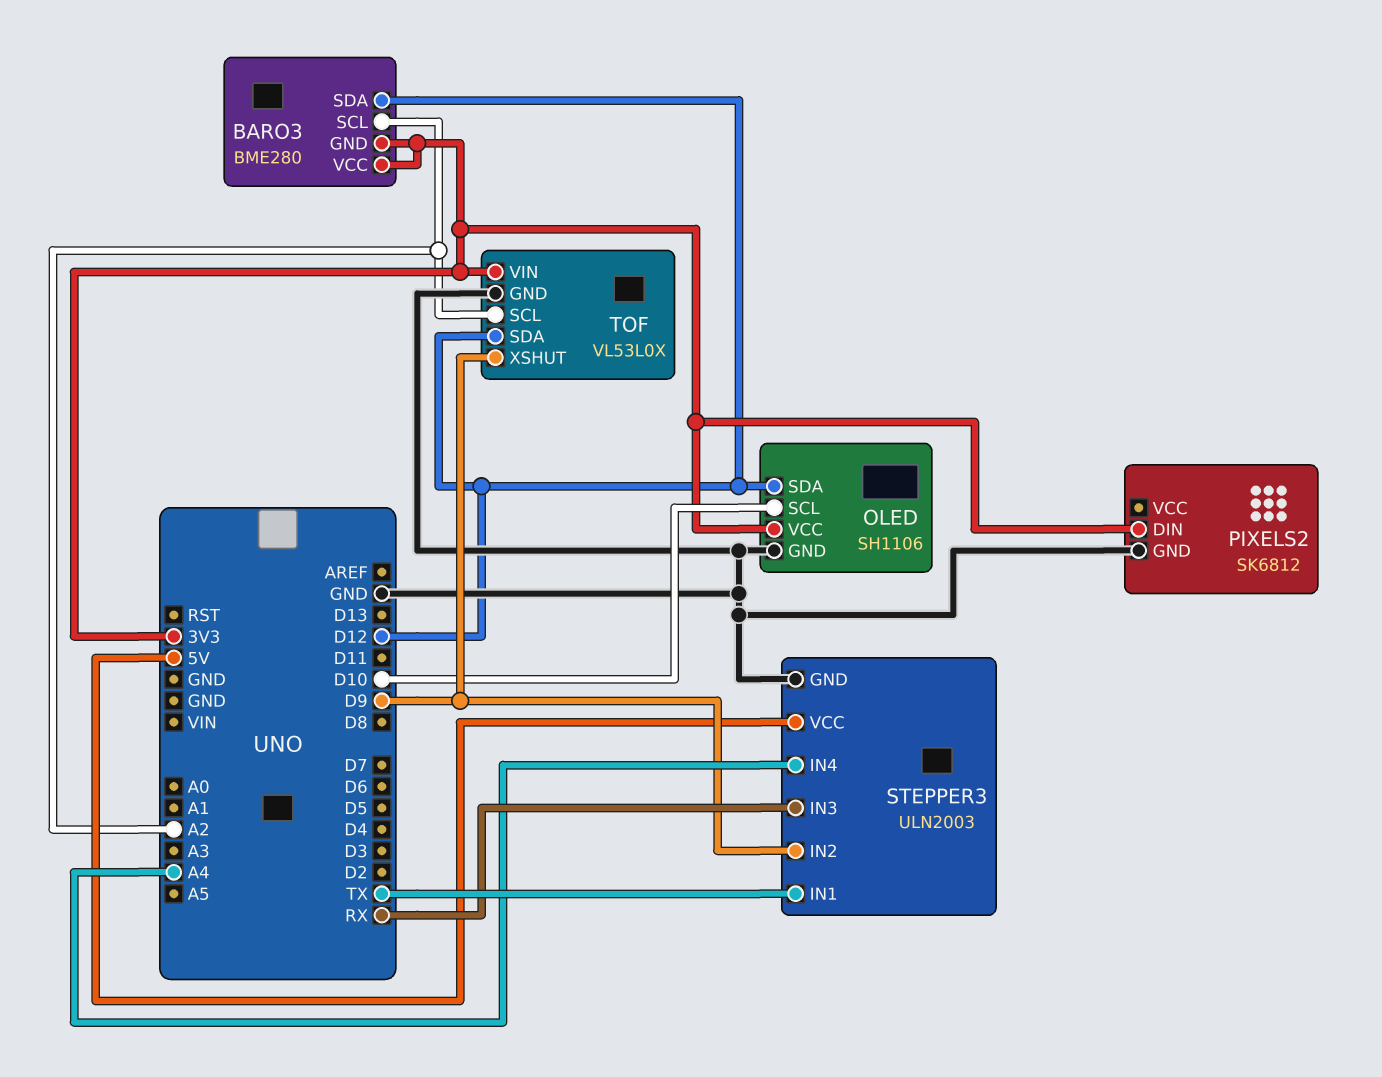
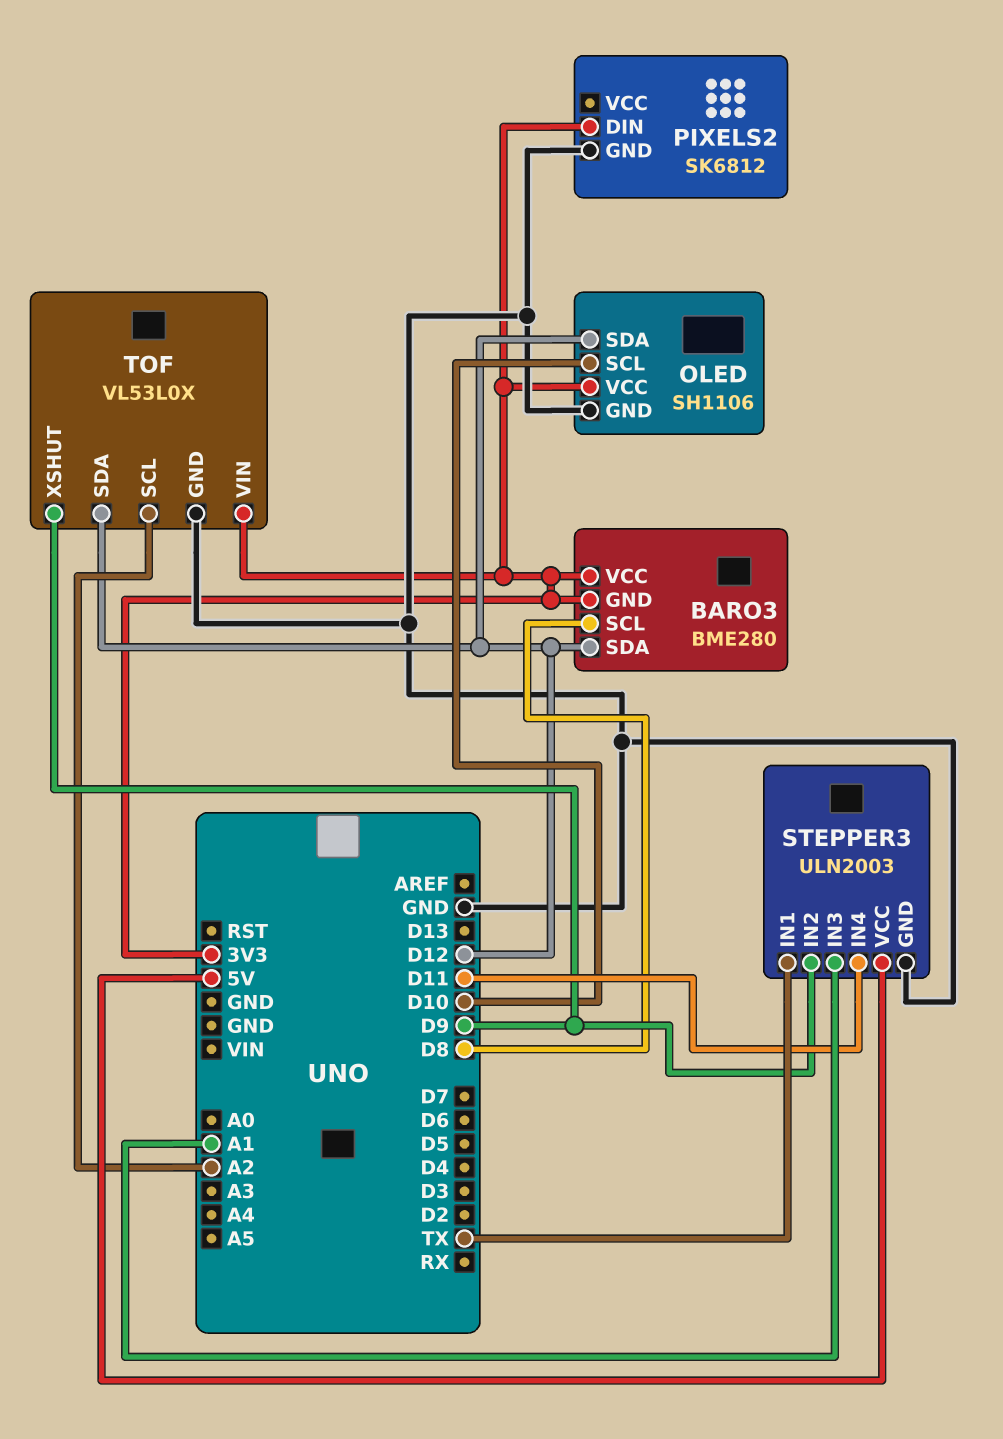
BARO3 pin SCL: A2 -> D8
STEPPER3 pin IN3: RX -> A1
STEPPER3 pin IN4: A4 -> D11

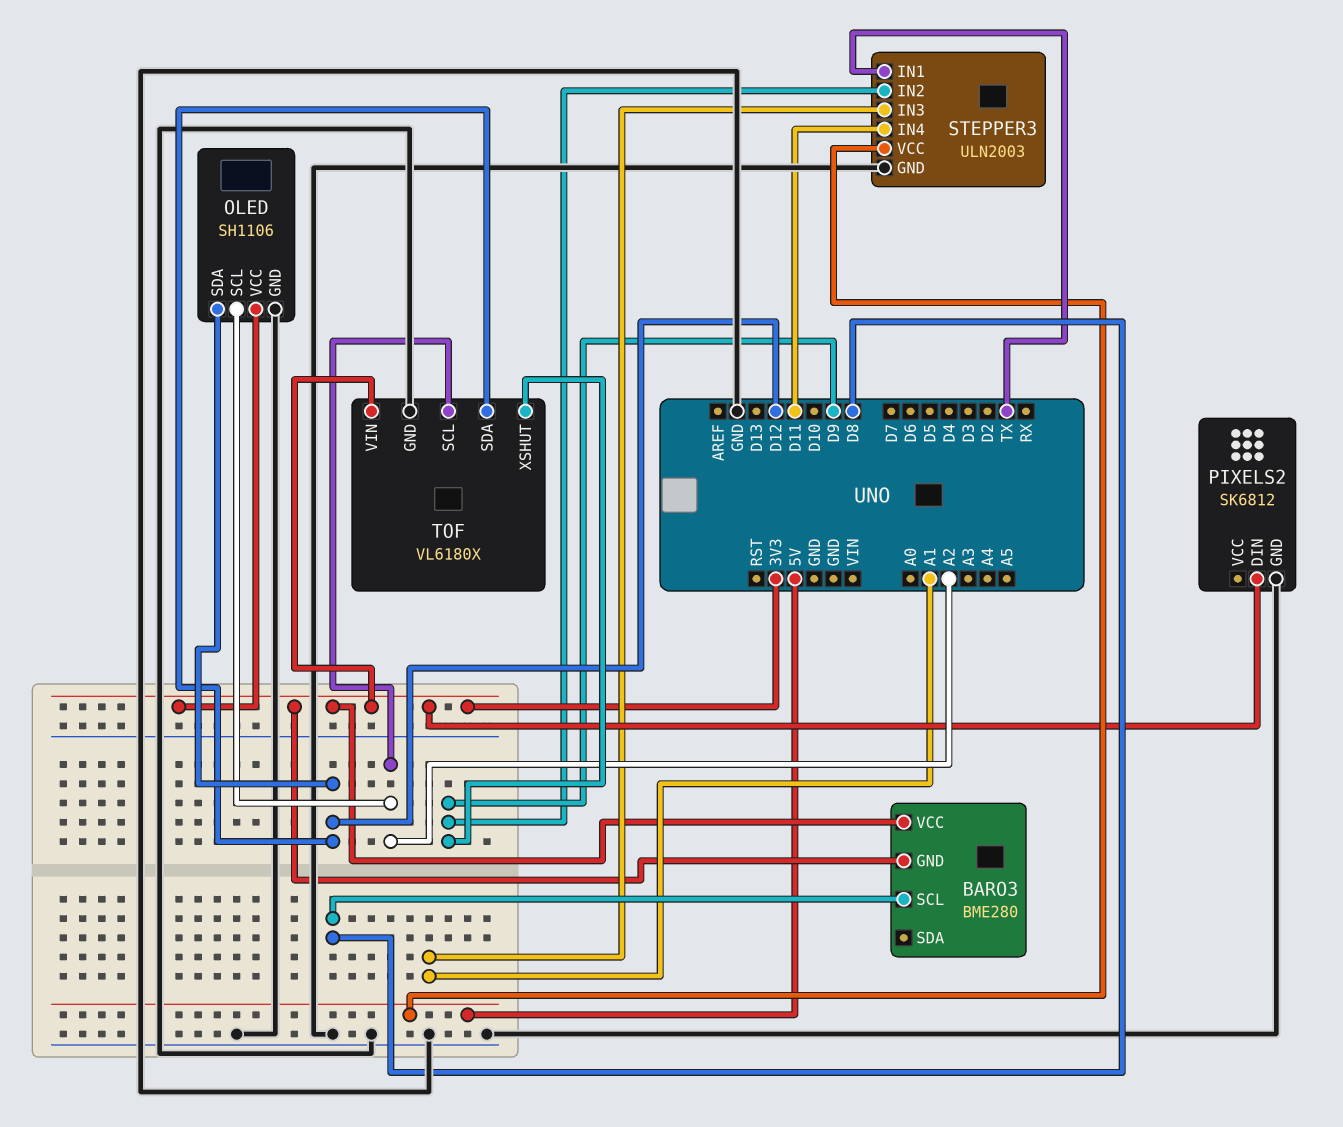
BARO3 pin SDA: D12 -> none
OLED pin SCL: D10 -> A2
TOF: VL53L0X -> VL6180X

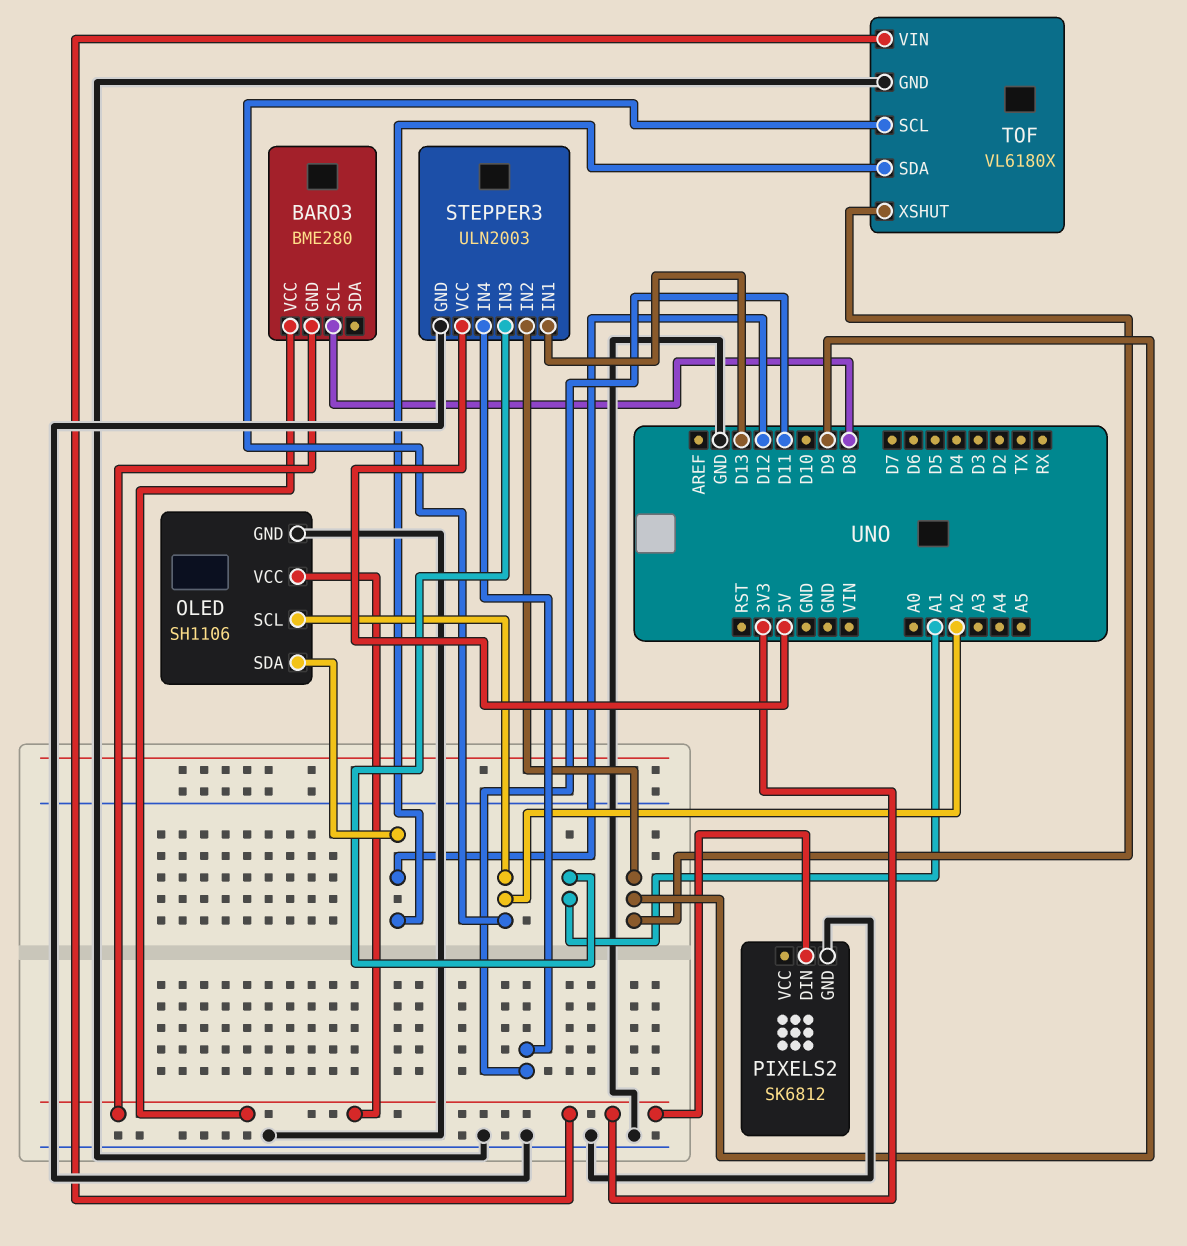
STEPPER3 pin IN1: TX -> D13

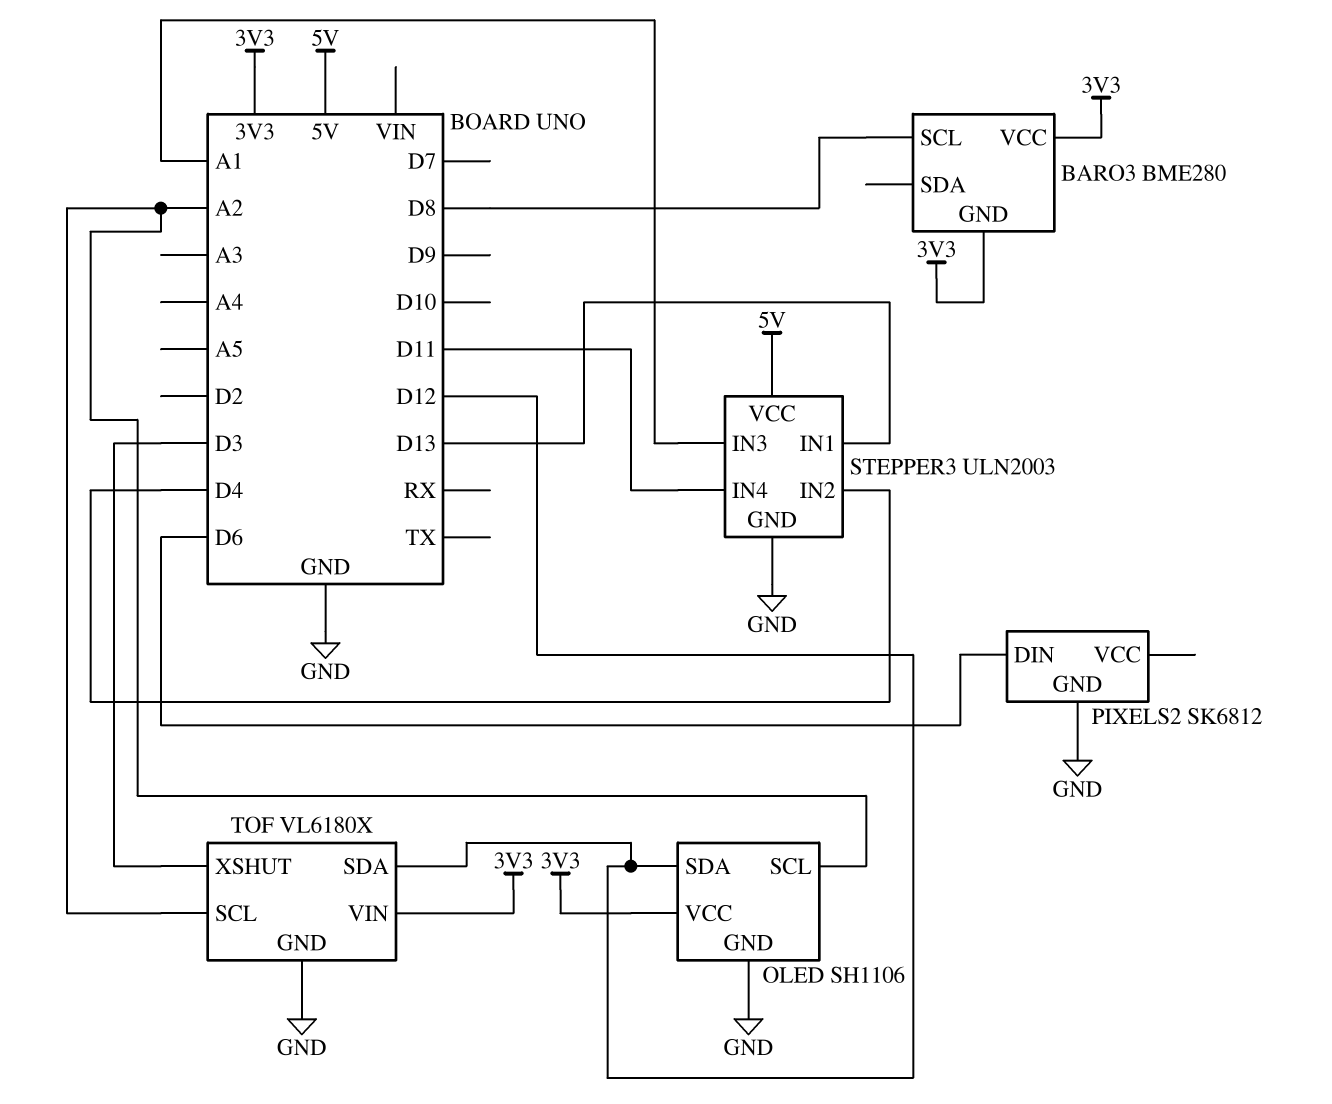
PIXELS2 pin DIN: 3V3 -> D6
STEPPER3 pin IN2: D9 -> D4
TOF pin XSHUT: D9 -> D3

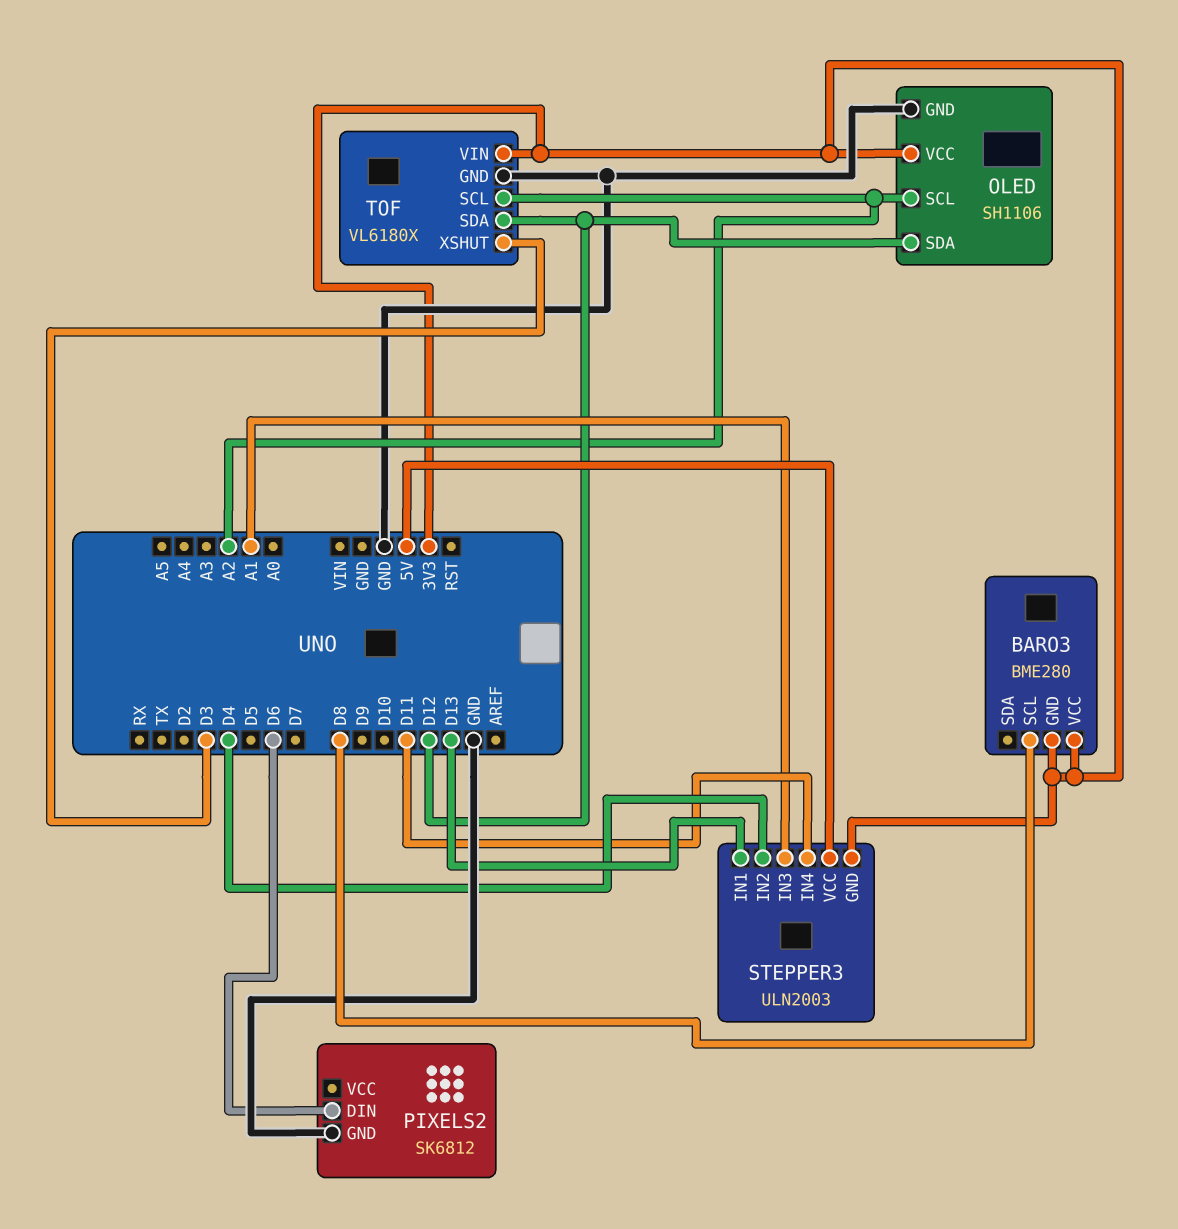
STEPPER3 pin GND: GND -> 3V3

